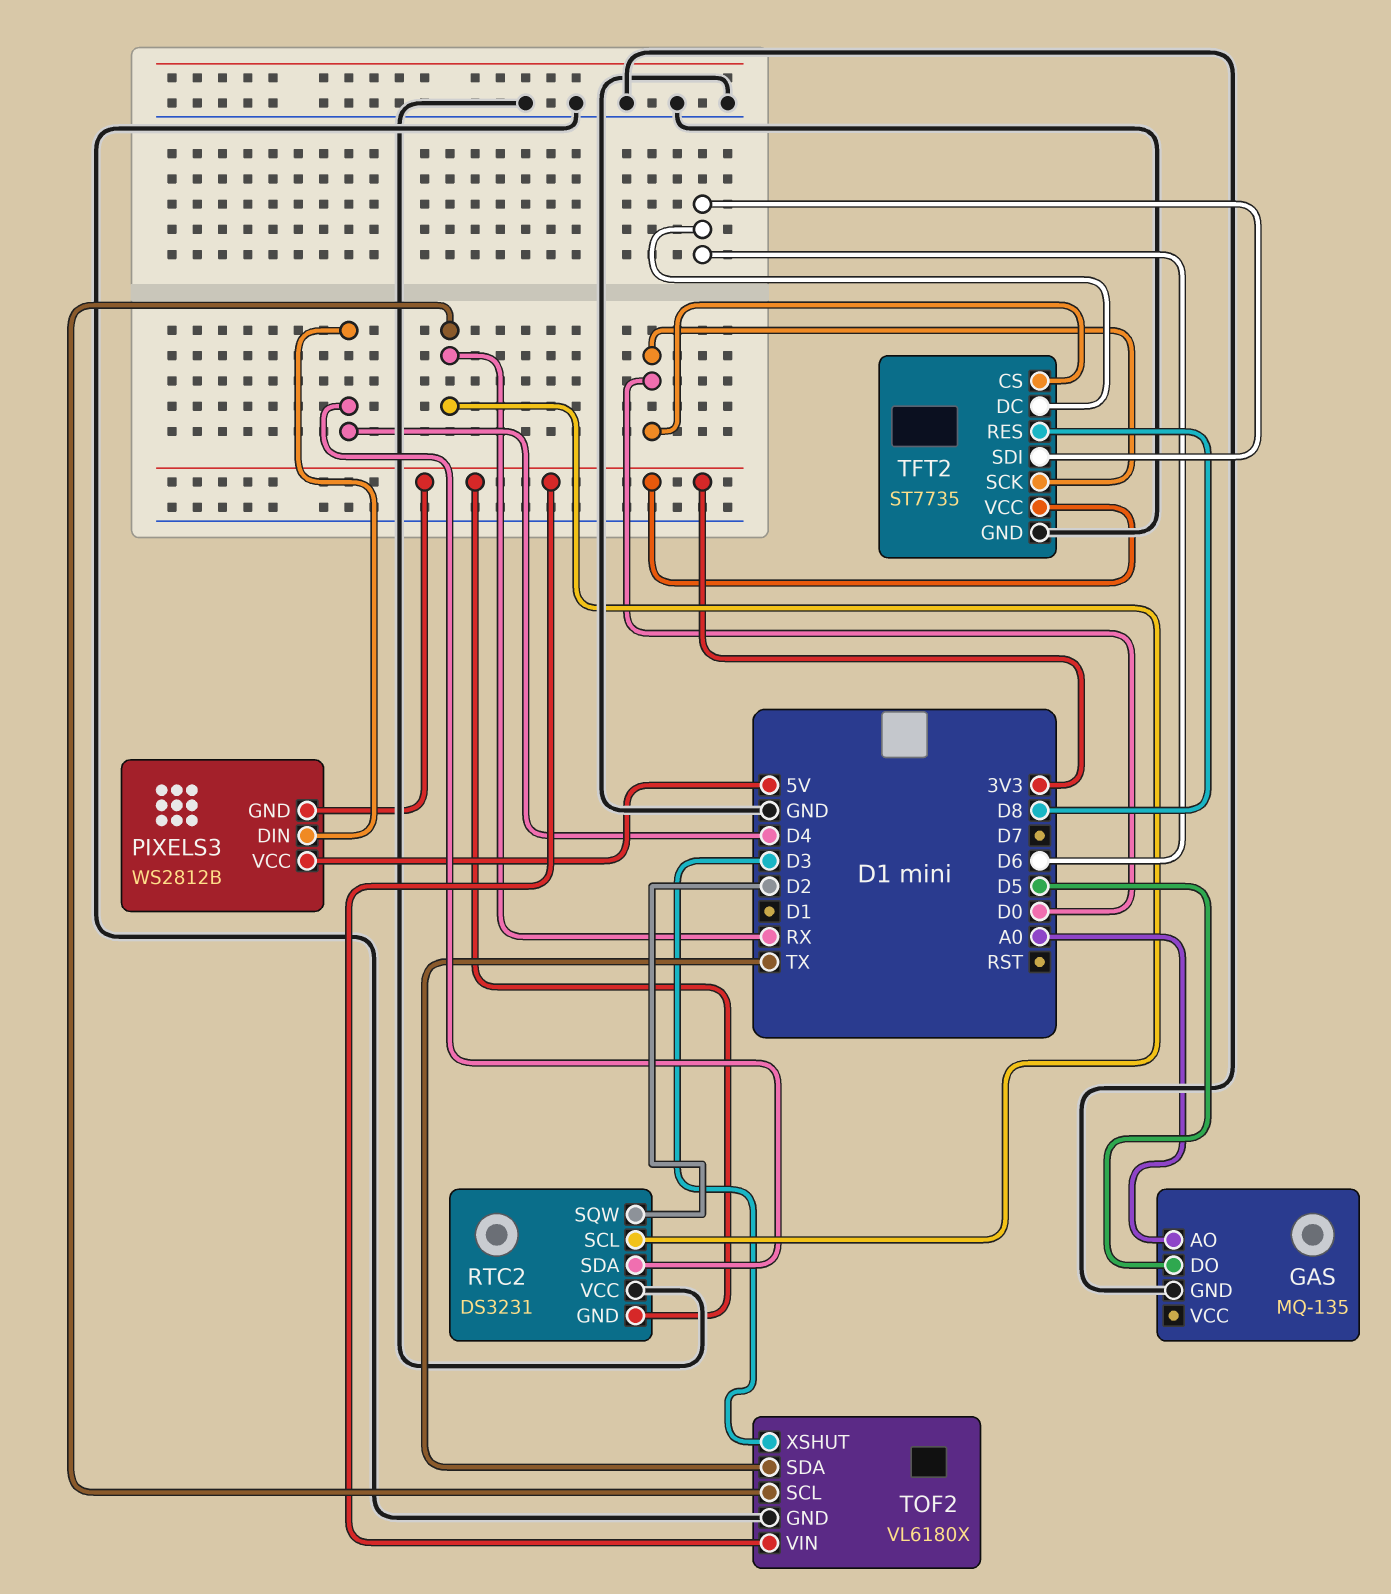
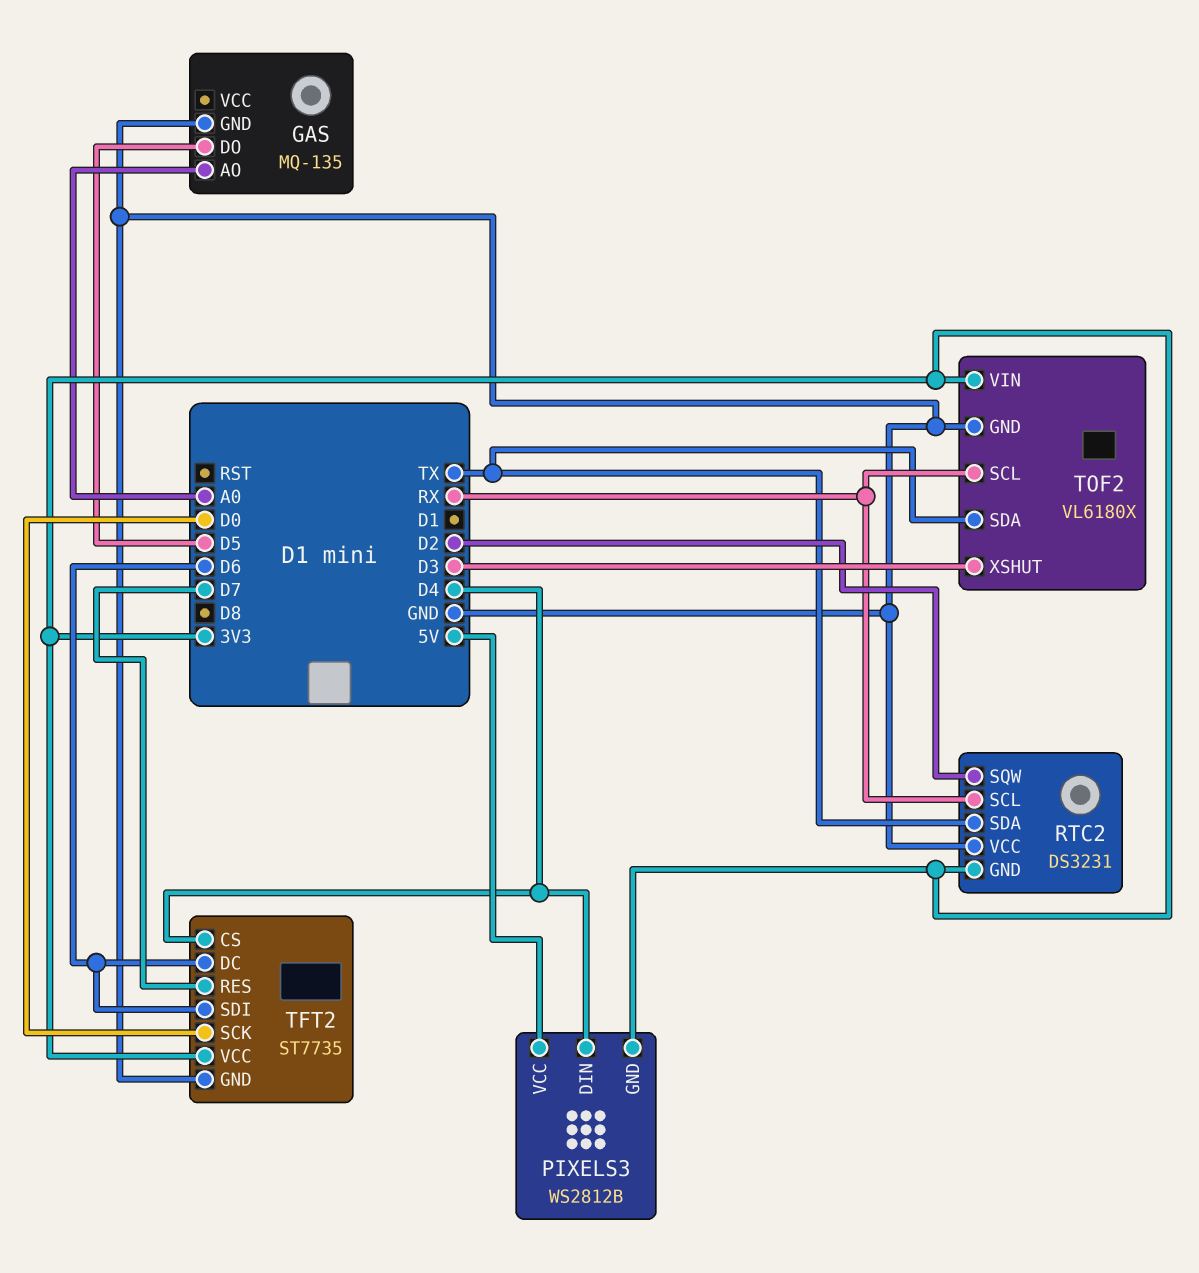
RTC2 pin SDA: D4 -> TX
TFT2 pin CS: D0 -> D4
TFT2 pin RES: D8 -> D7

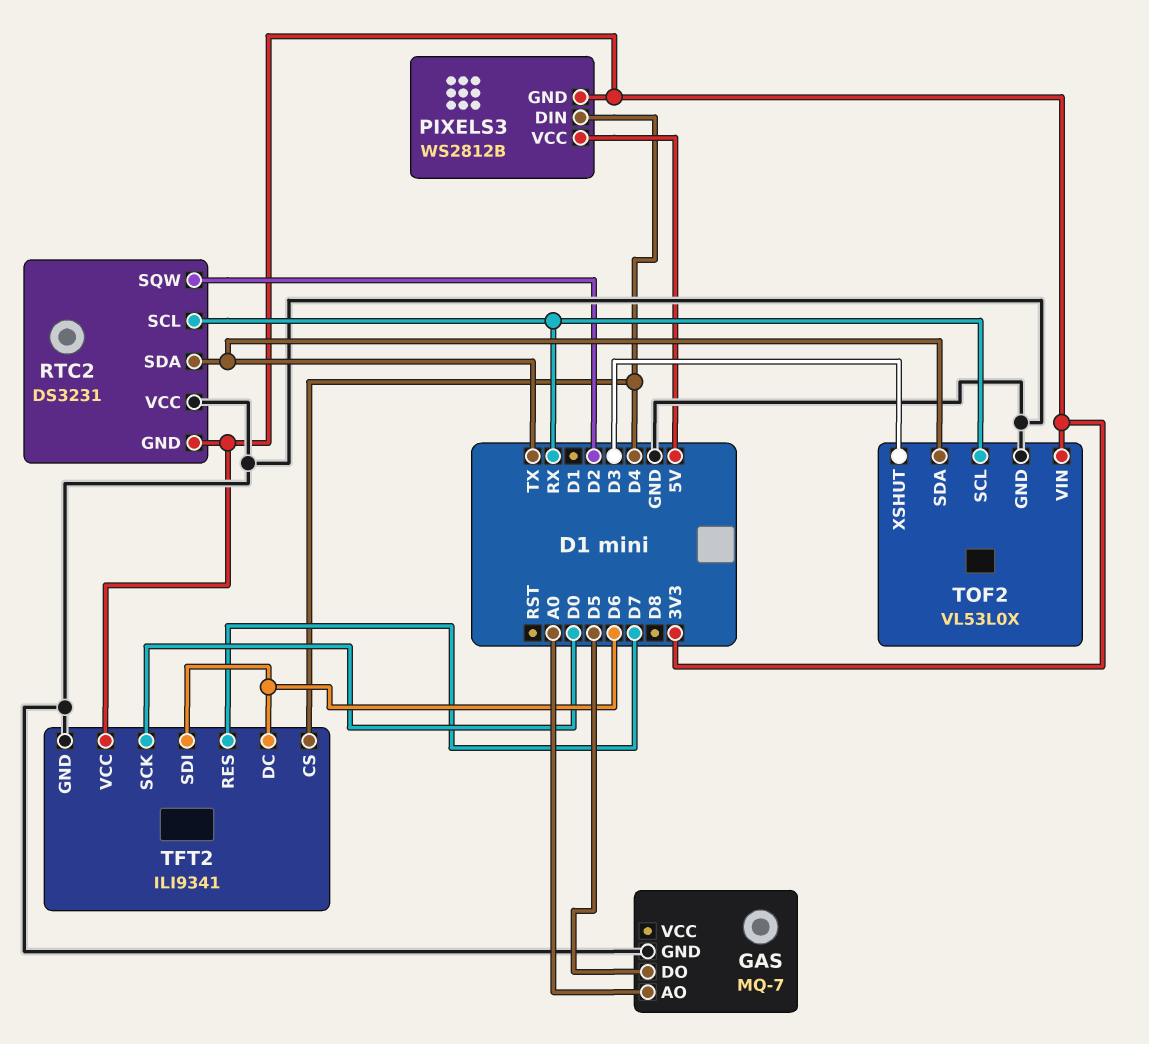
GAS: MQ-135 -> MQ-7
TFT2: ST7735 -> ILI9341
TOF2: VL6180X -> VL53L0X

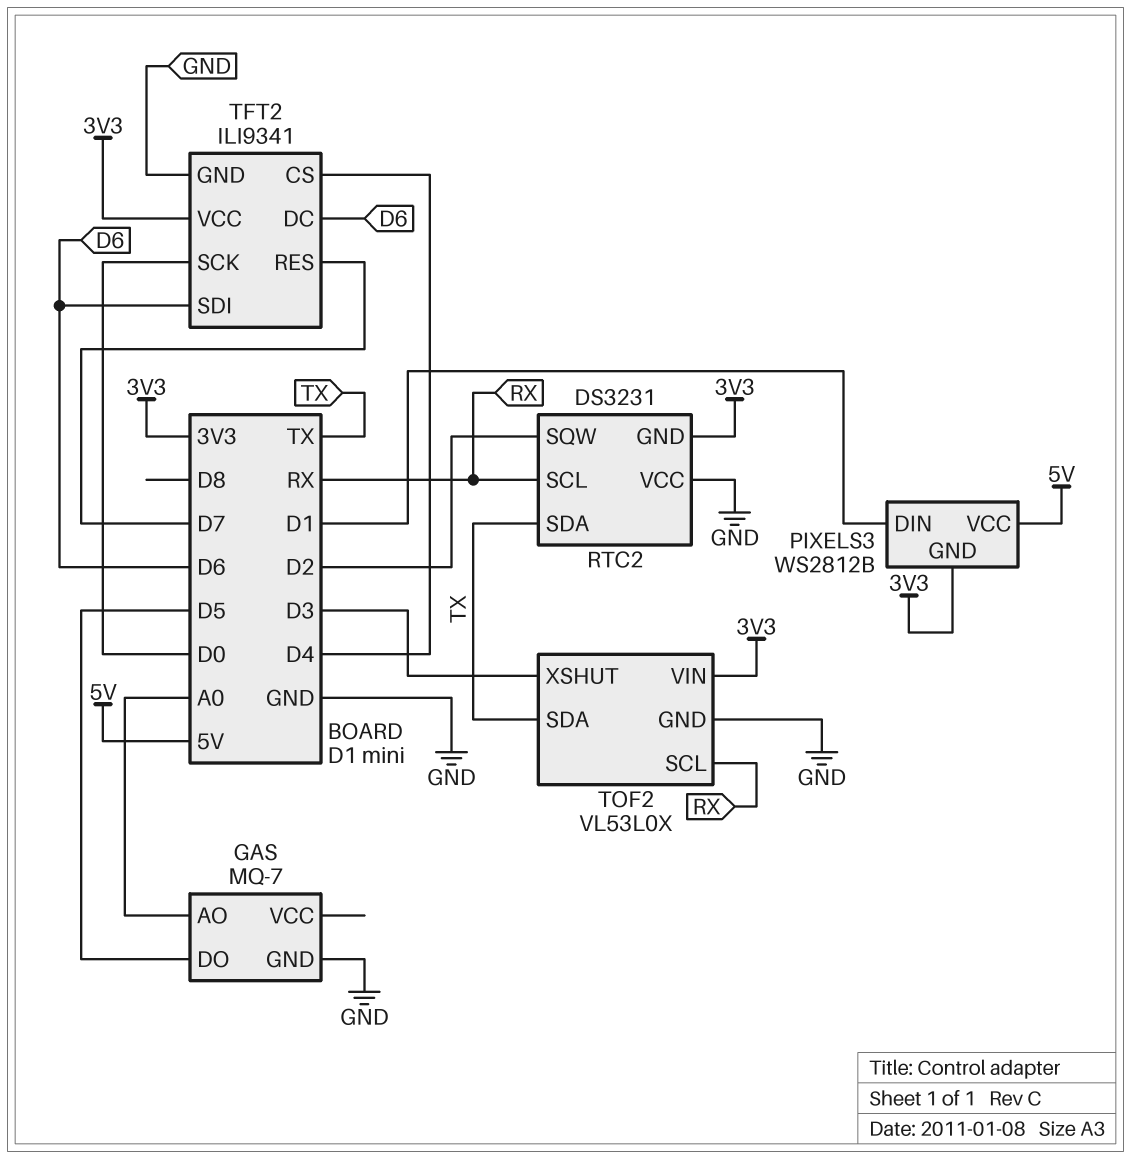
PIXELS3 pin DIN: D4 -> D1

